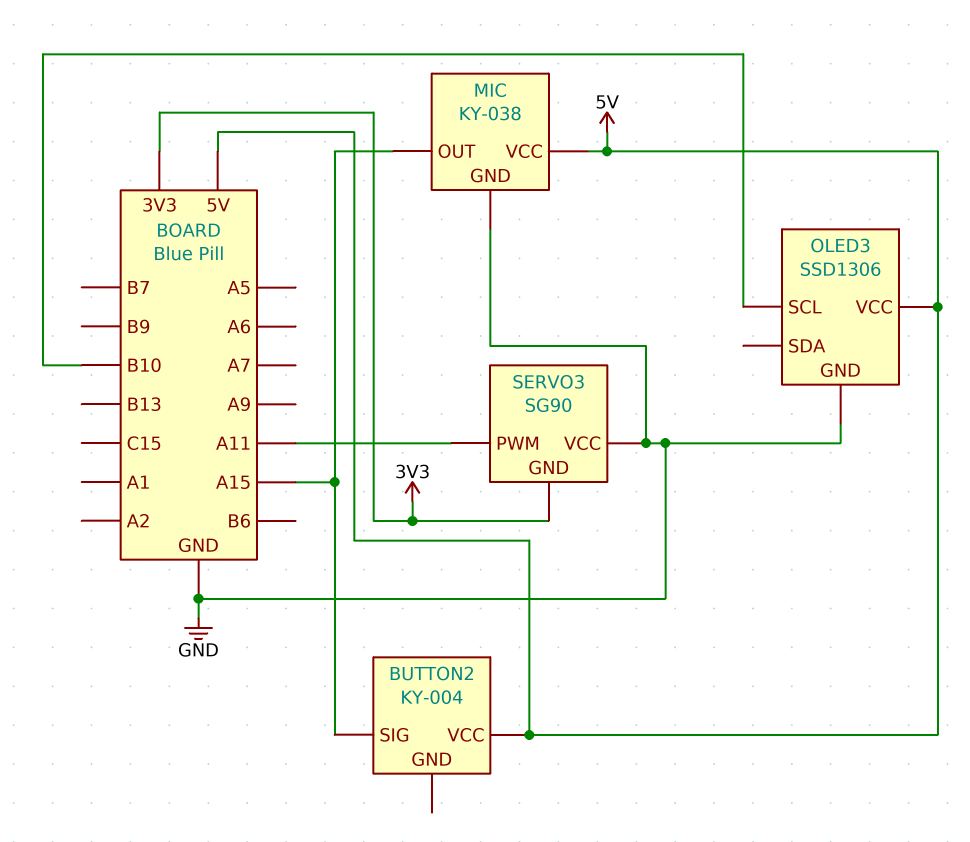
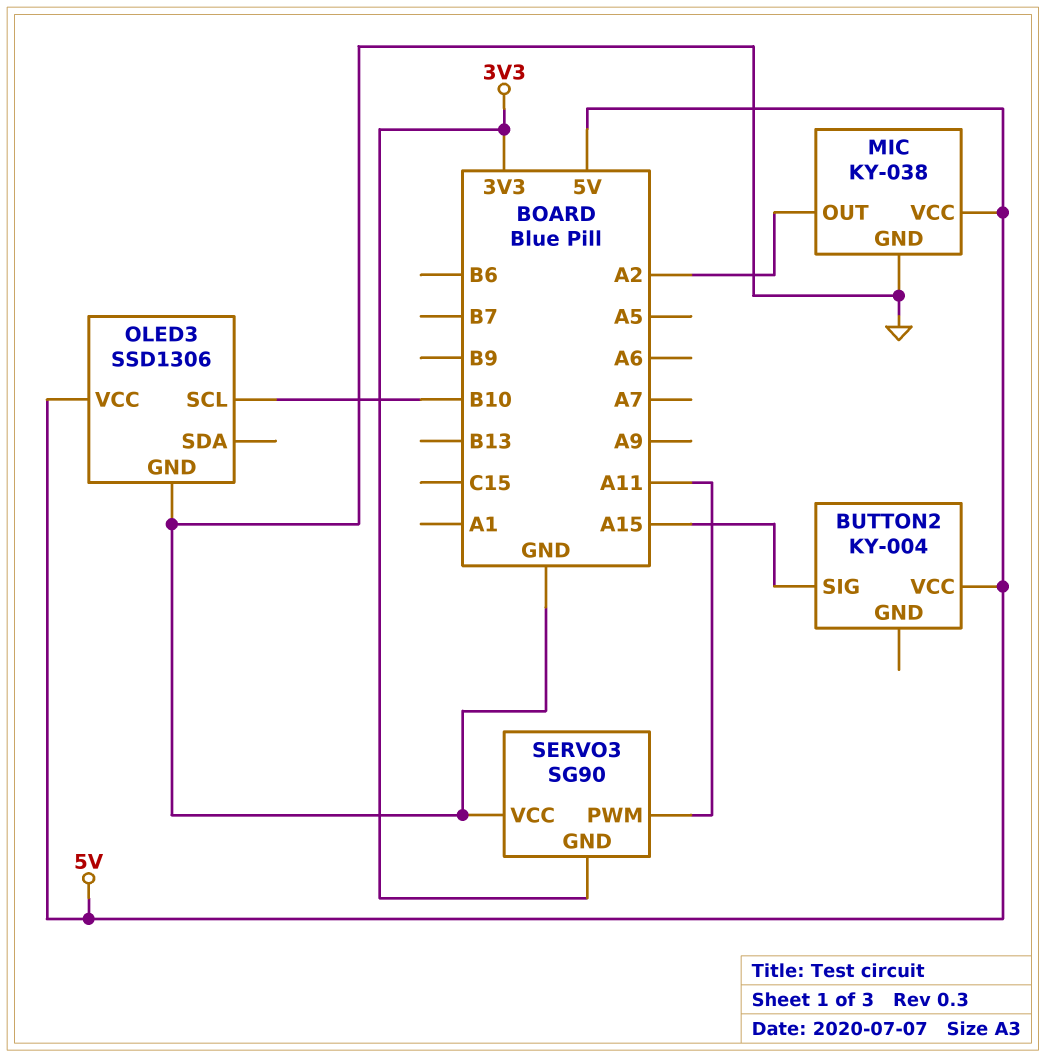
MIC pin OUT: A15 -> A2

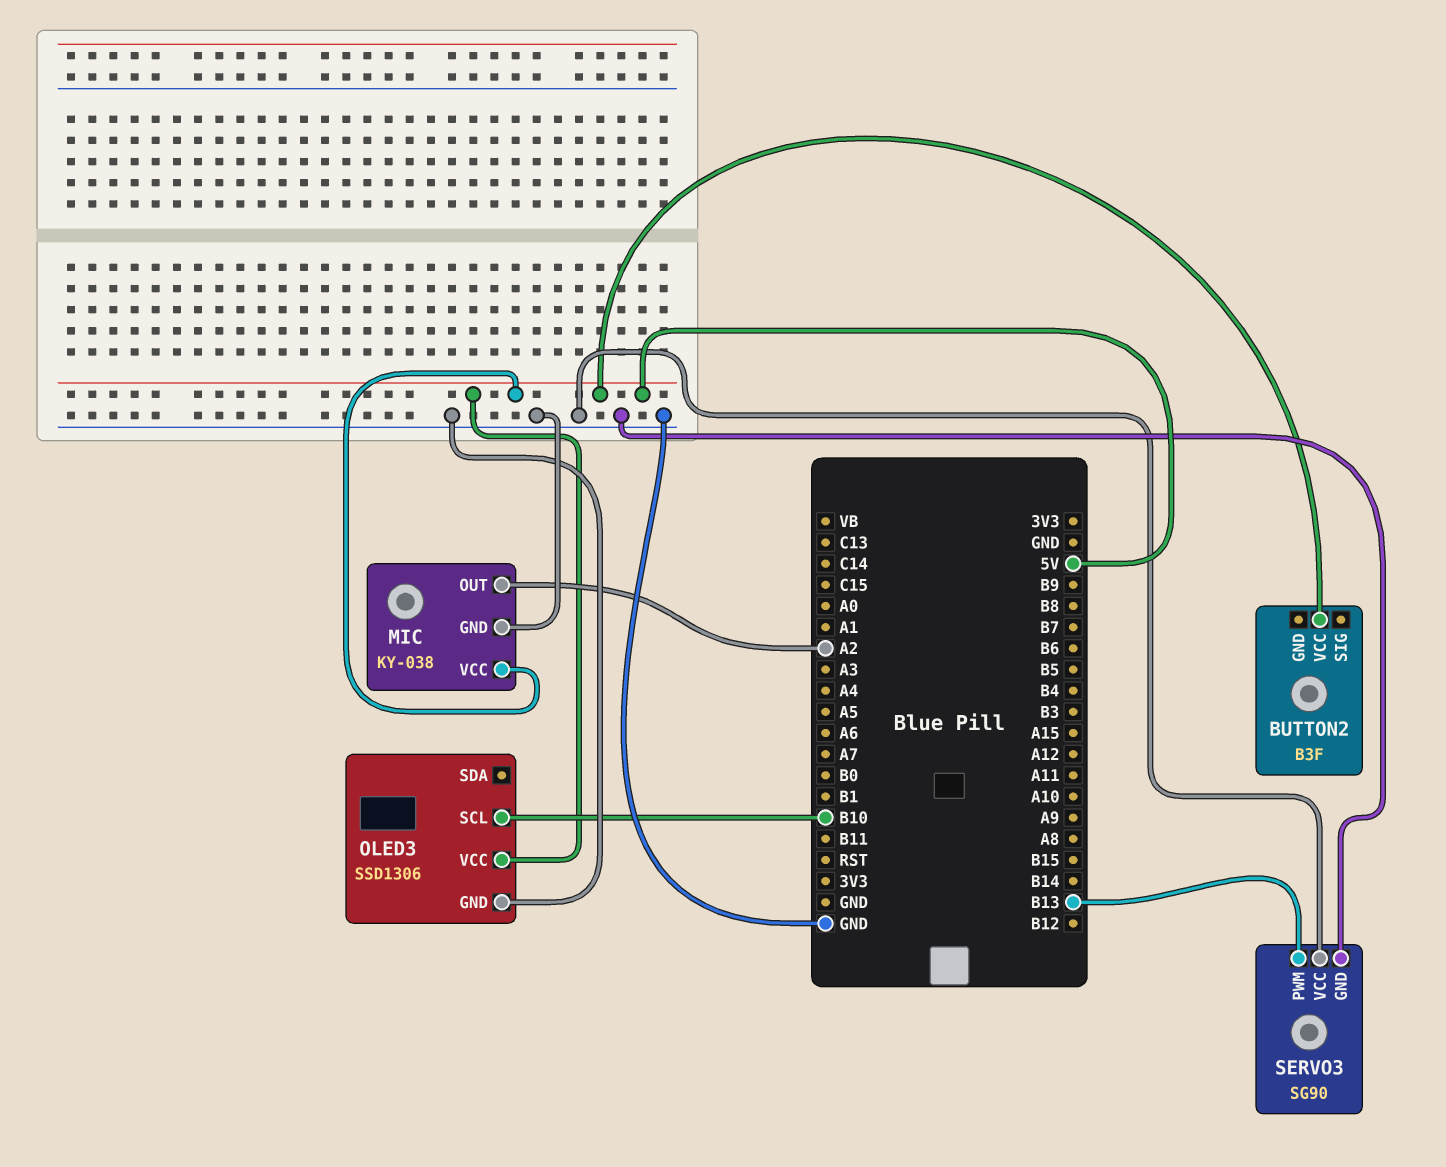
BUTTON2: KY-004 -> B3F
BUTTON2 pin SIG: A15 -> none
SERVO3 pin GND: 3V3 -> GND
SERVO3 pin PWM: A11 -> B13

